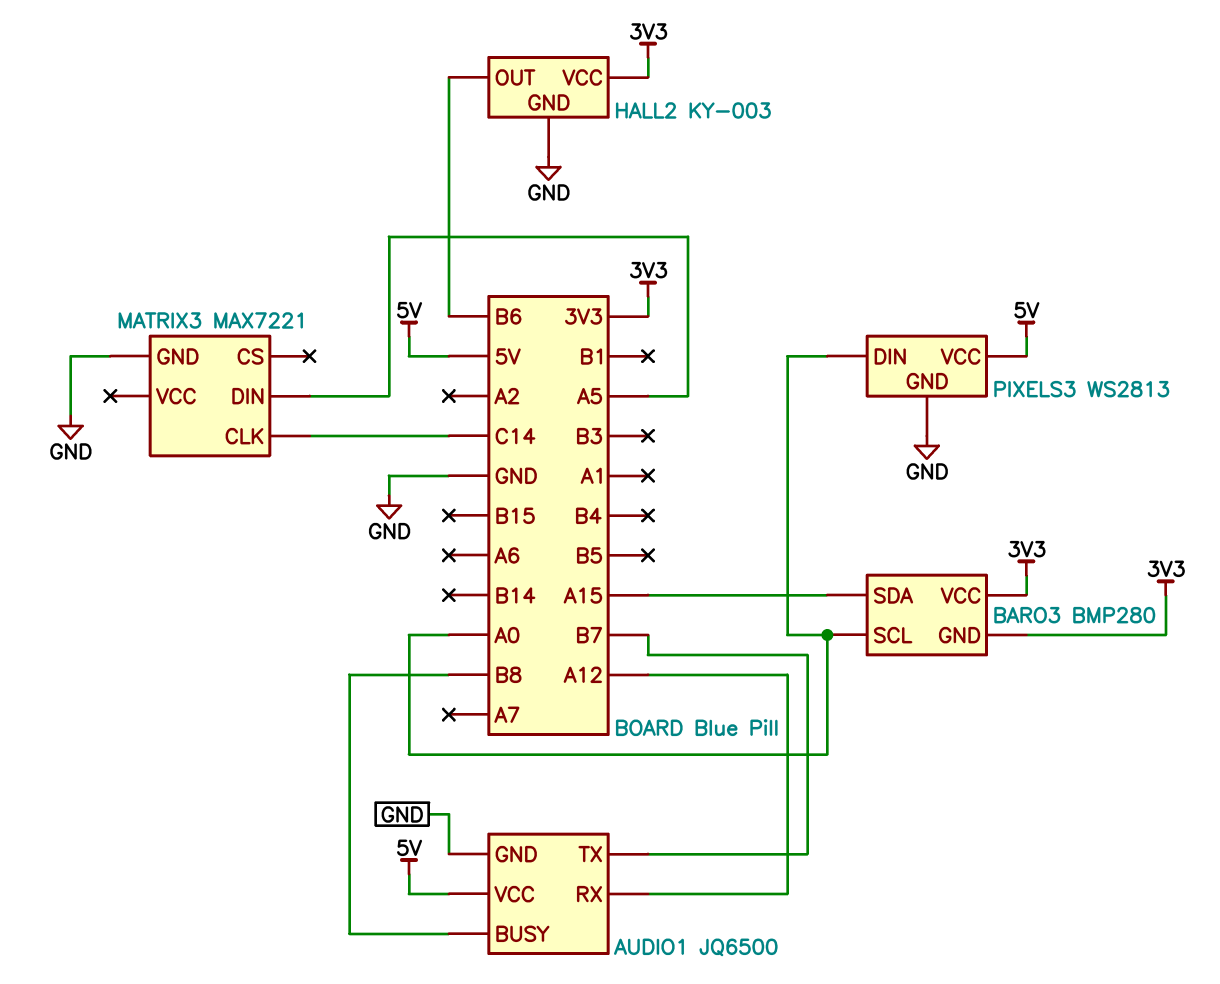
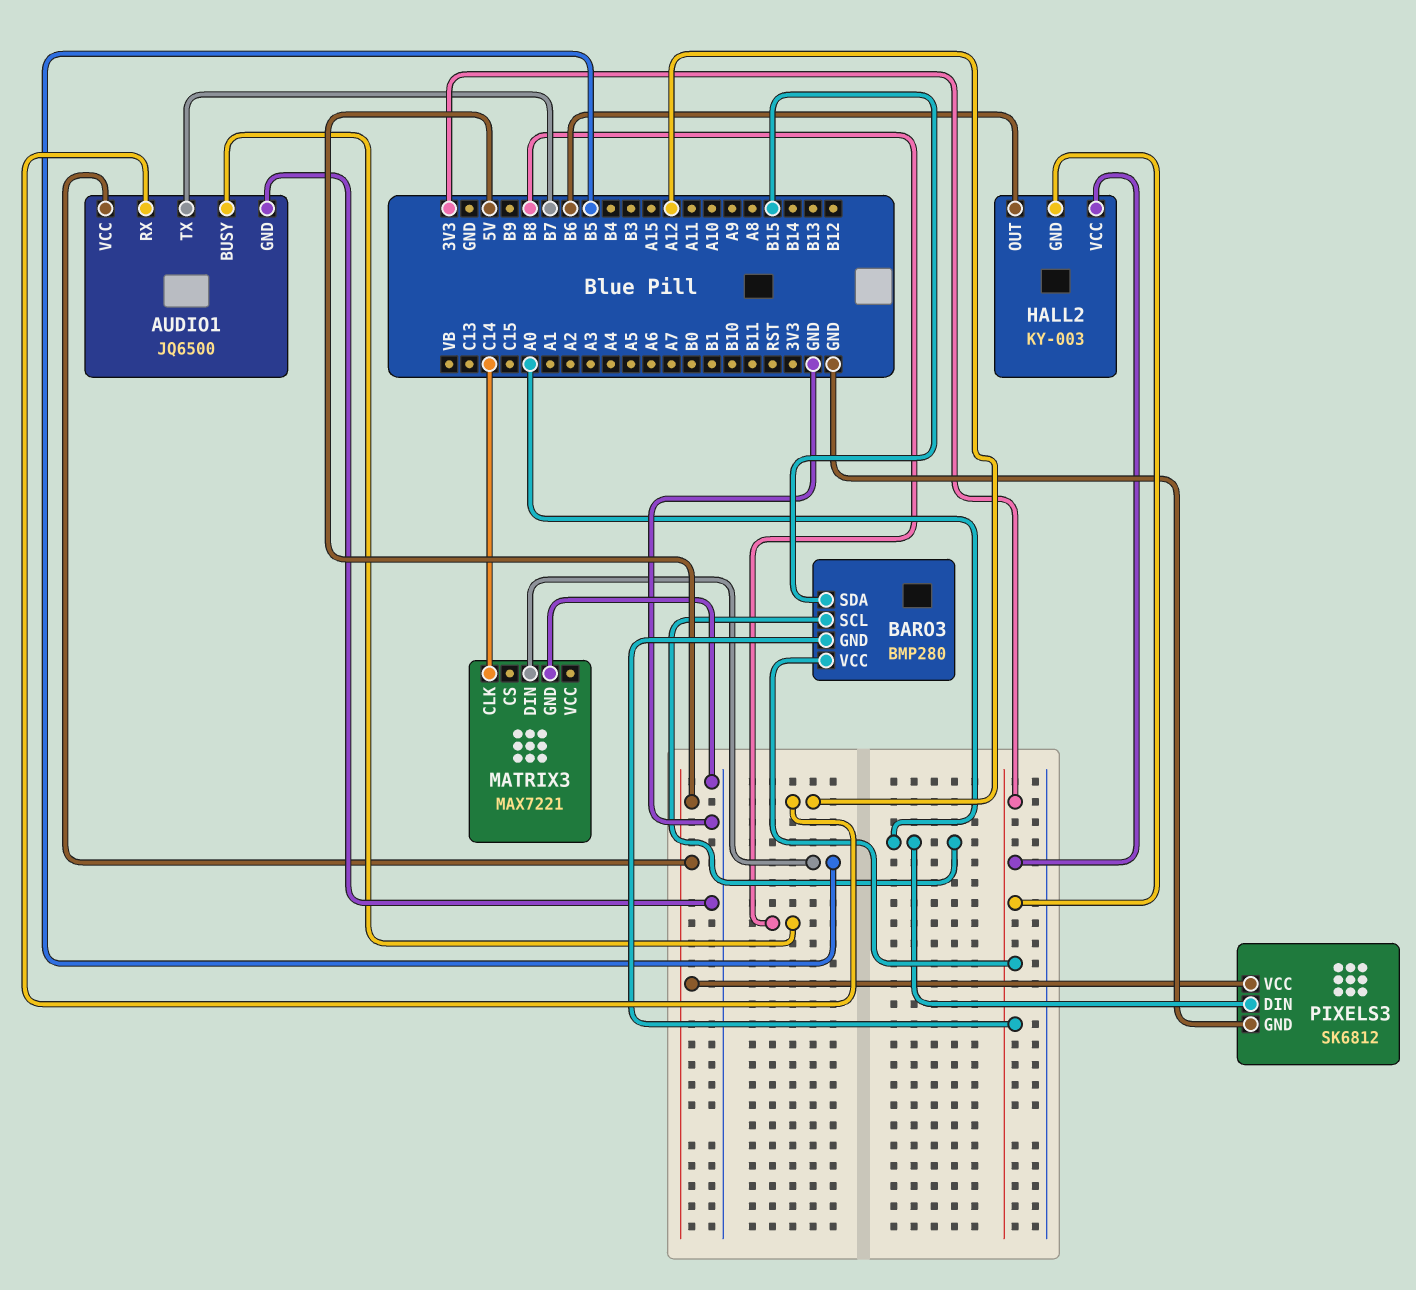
BARO3 pin SDA: A15 -> B15
HALL2 pin GND: GND -> 3V3
MATRIX3 pin DIN: A5 -> B5
PIXELS3: WS2813 -> SK6812

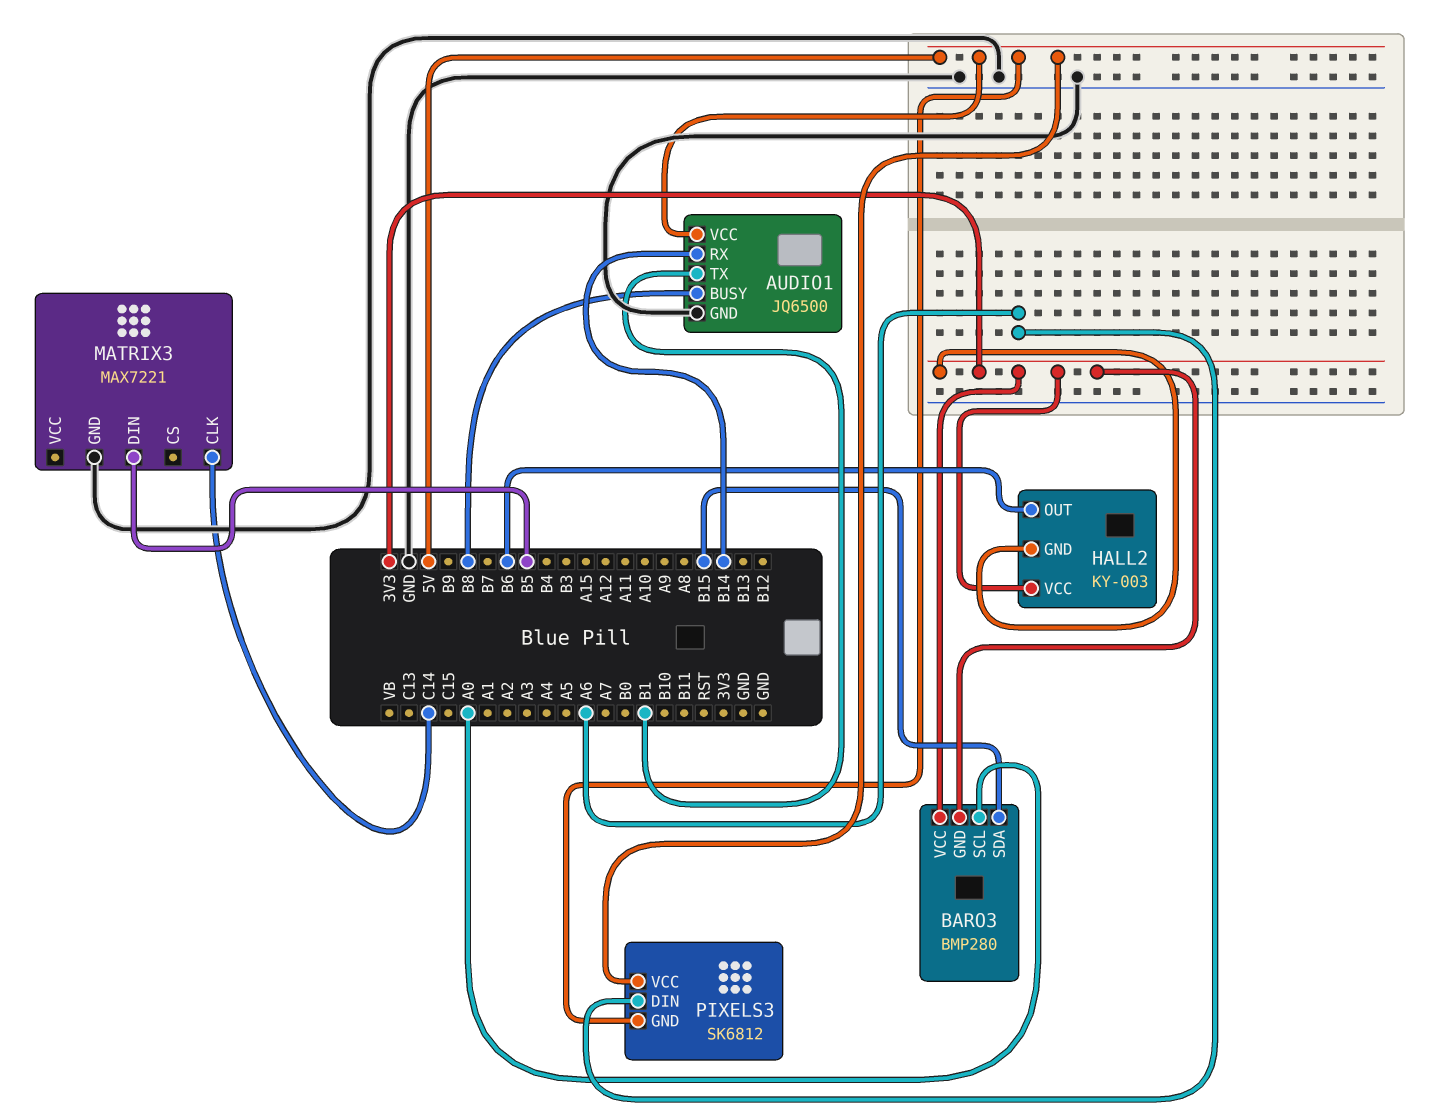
AUDIO1 pin RX: A12 -> B14
AUDIO1 pin TX: B7 -> B1
PIXELS3 pin DIN: A0 -> A6
PIXELS3 pin GND: GND -> 5V

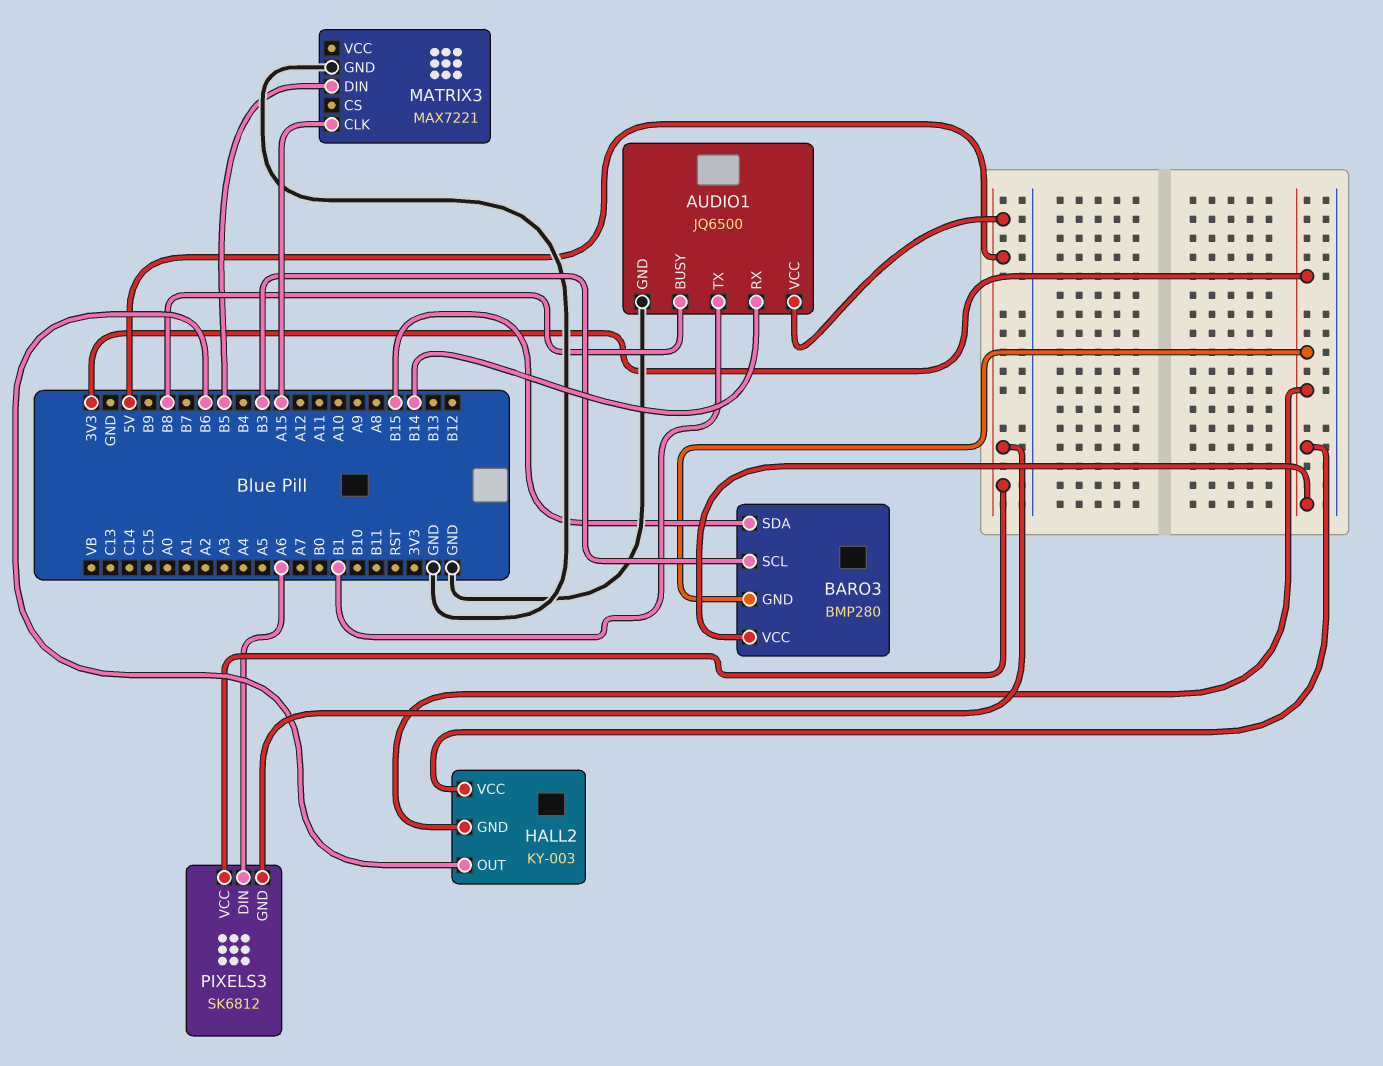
BARO3 pin SCL: A0 -> B3
MATRIX3 pin CLK: C14 -> A15

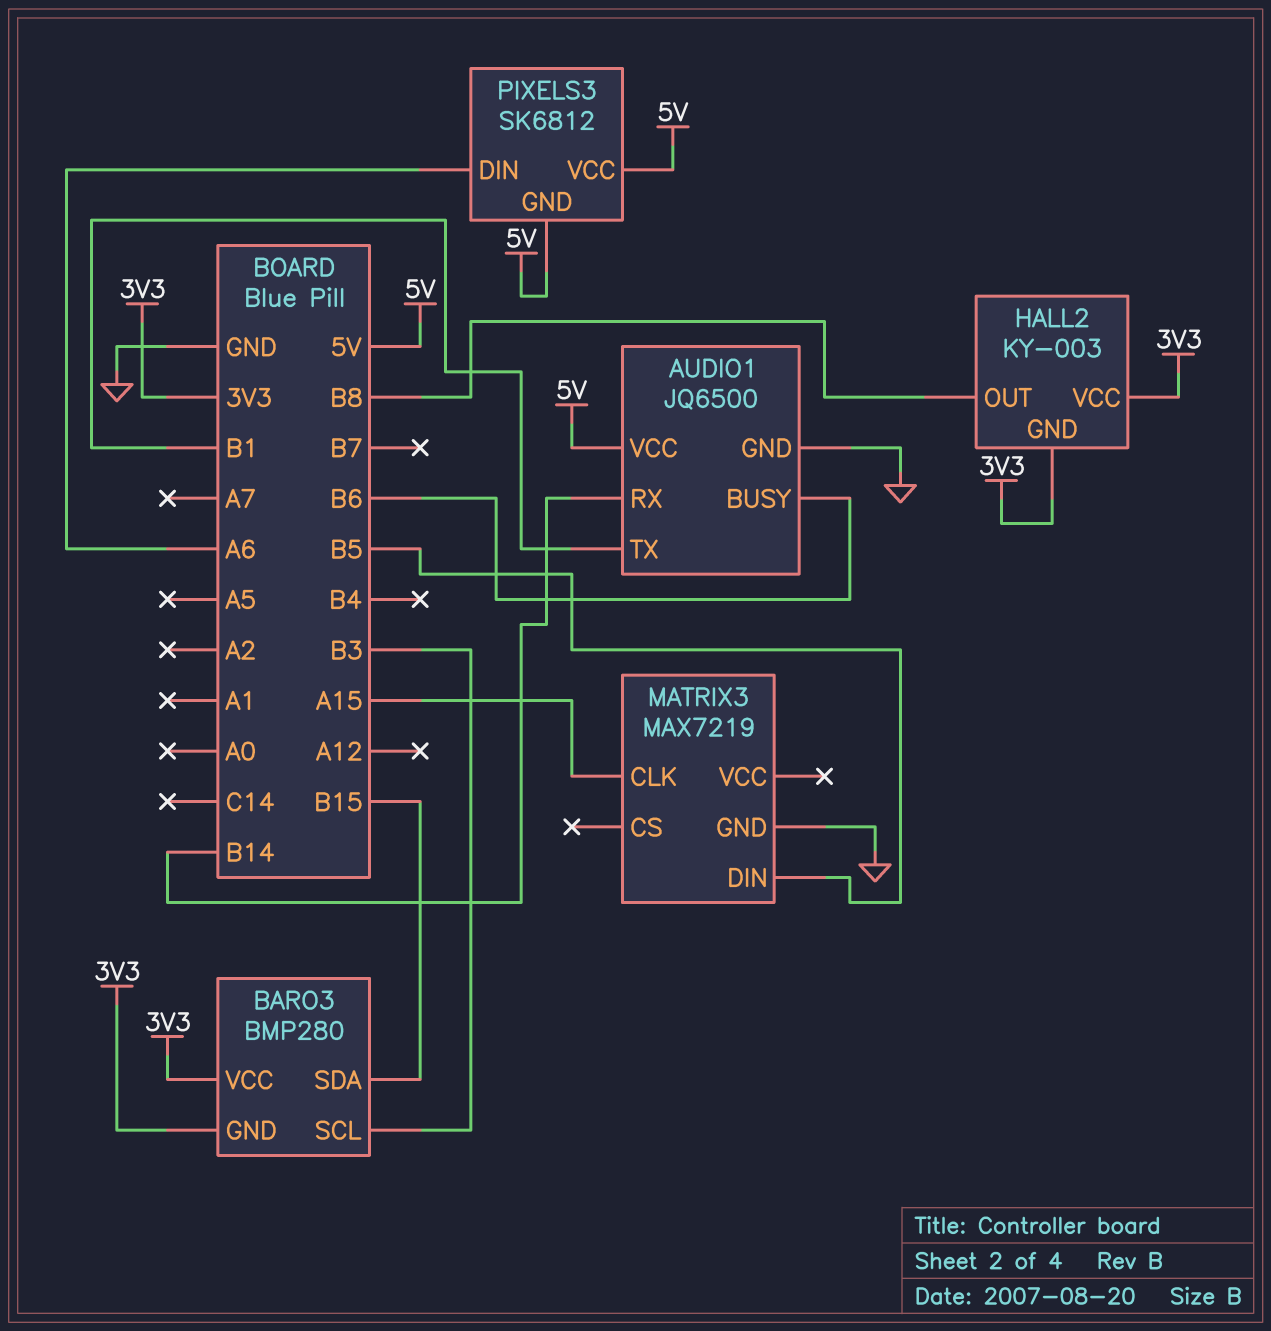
AUDIO1 pin BUSY: B8 -> B6
HALL2 pin OUT: B6 -> B8
MATRIX3: MAX7221 -> MAX7219

